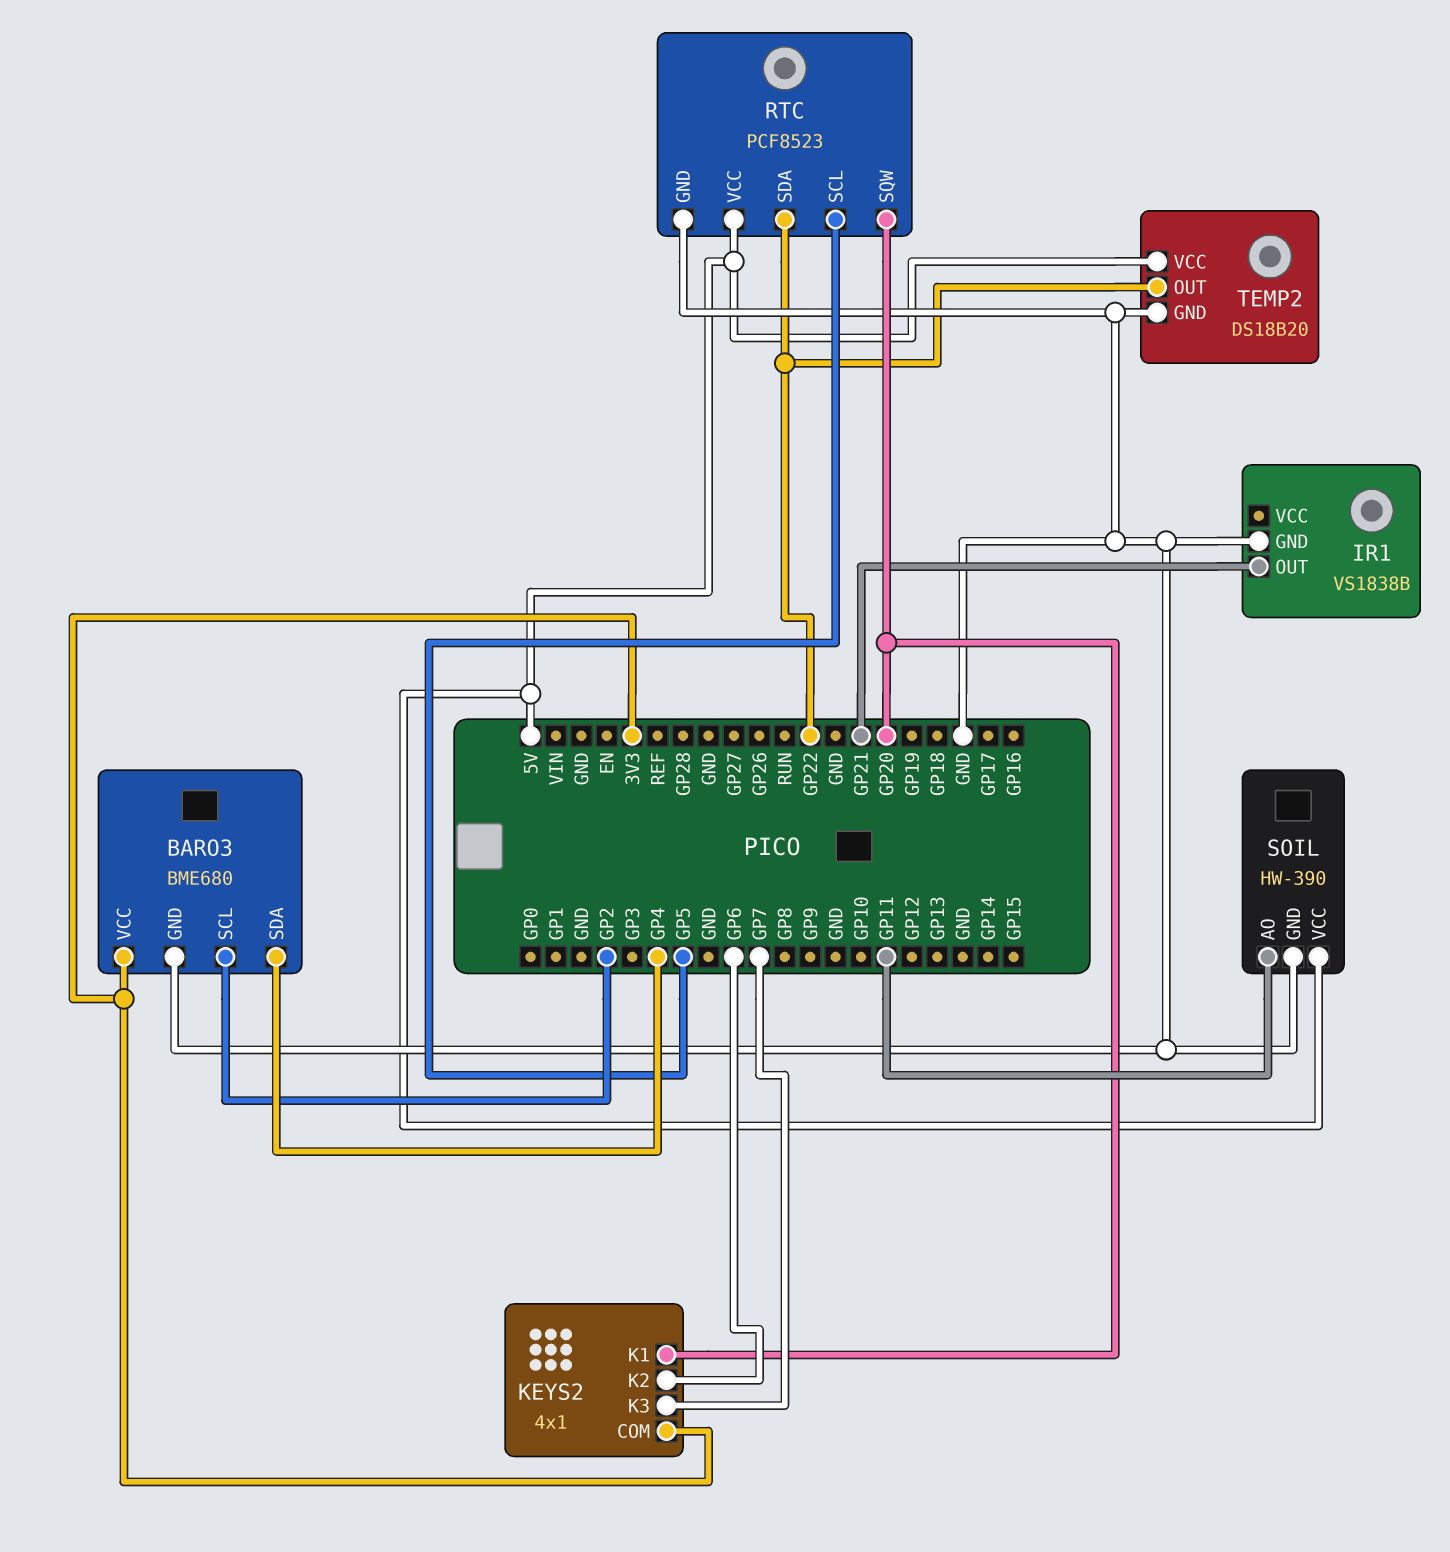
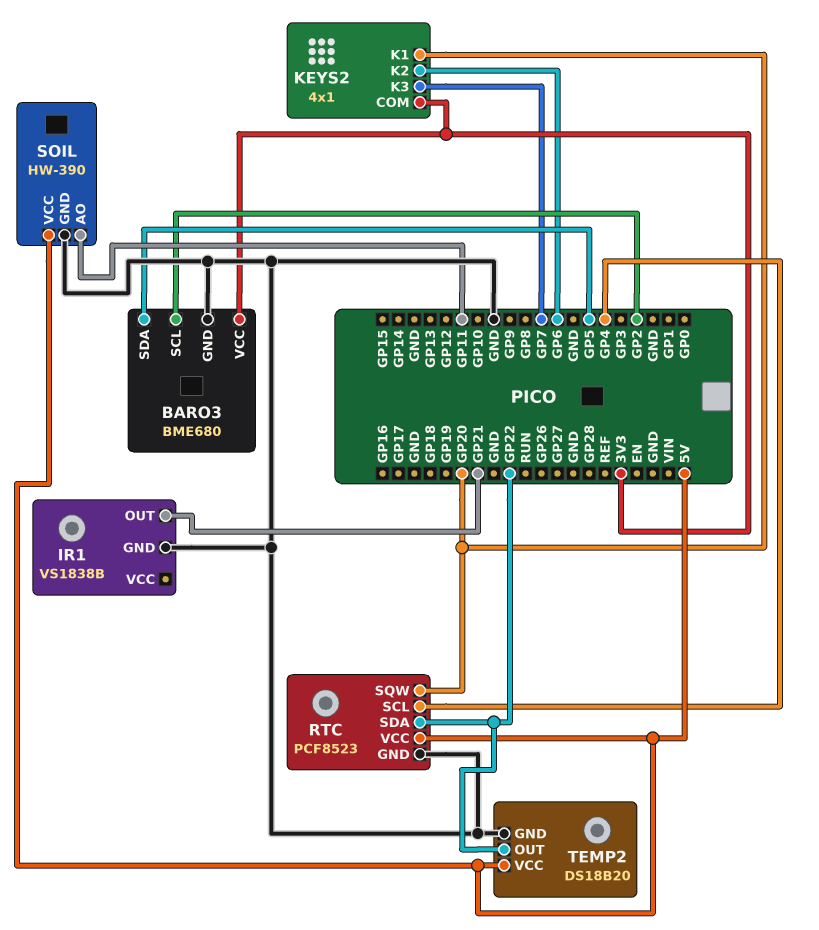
BARO3 pin SDA: GP4 -> GP5
RTC pin SCL: GP5 -> GP4

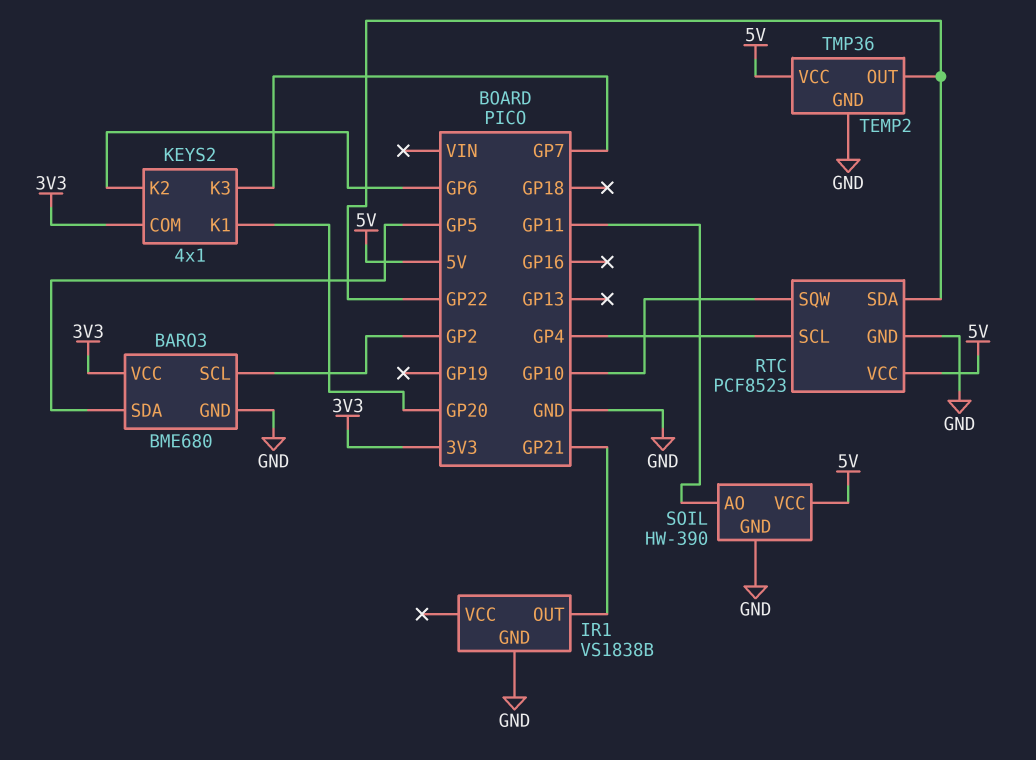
RTC pin SQW: GP20 -> GP10
TEMP2: DS18B20 -> TMP36

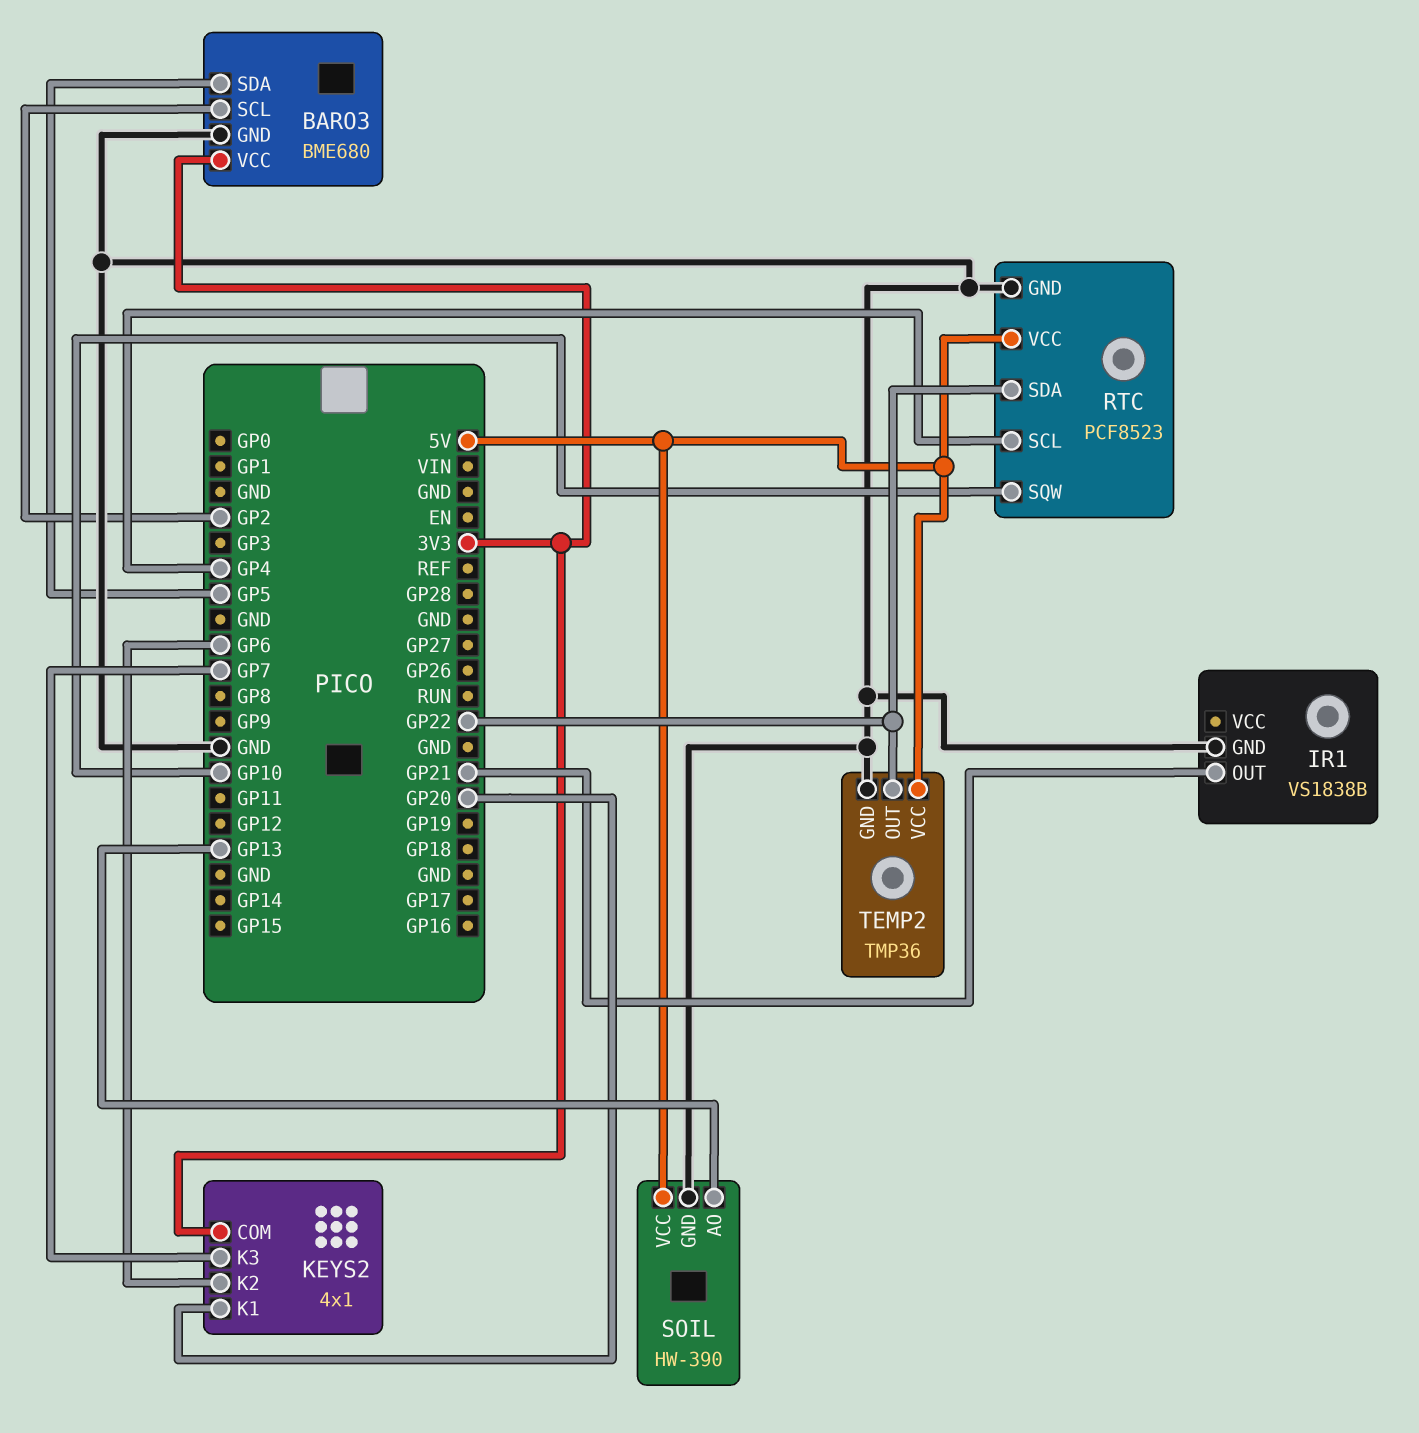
SOIL pin AO: GP11 -> GP13

